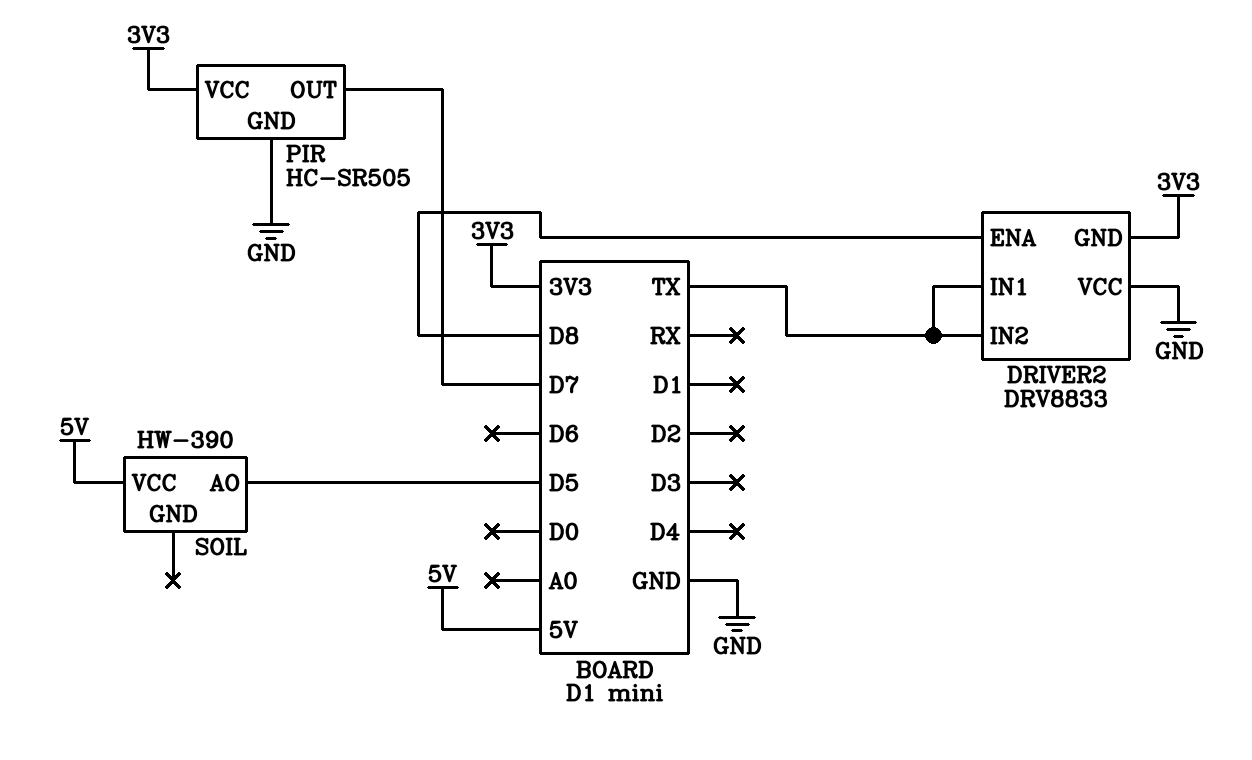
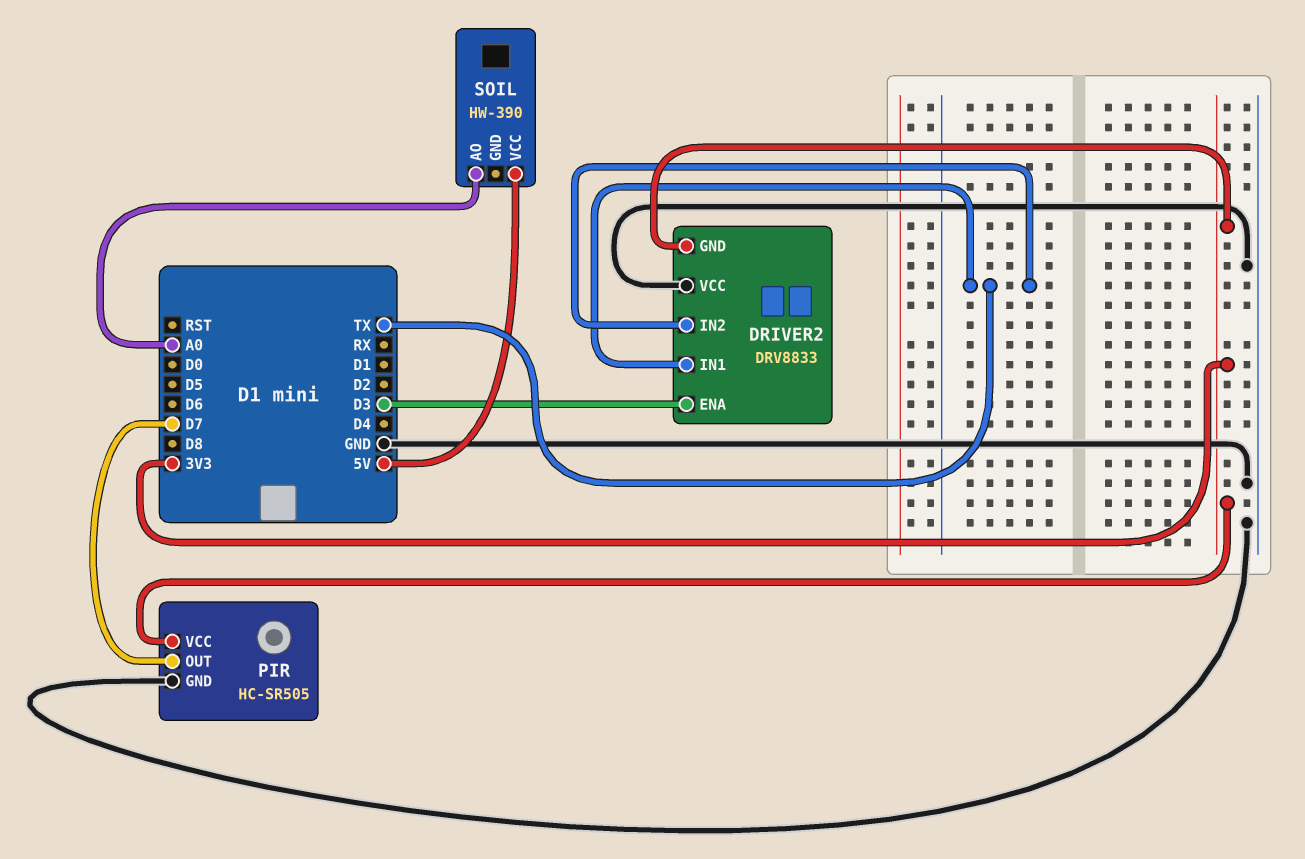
DRIVER2 pin ENA: D8 -> D3
SOIL pin AO: D5 -> A0

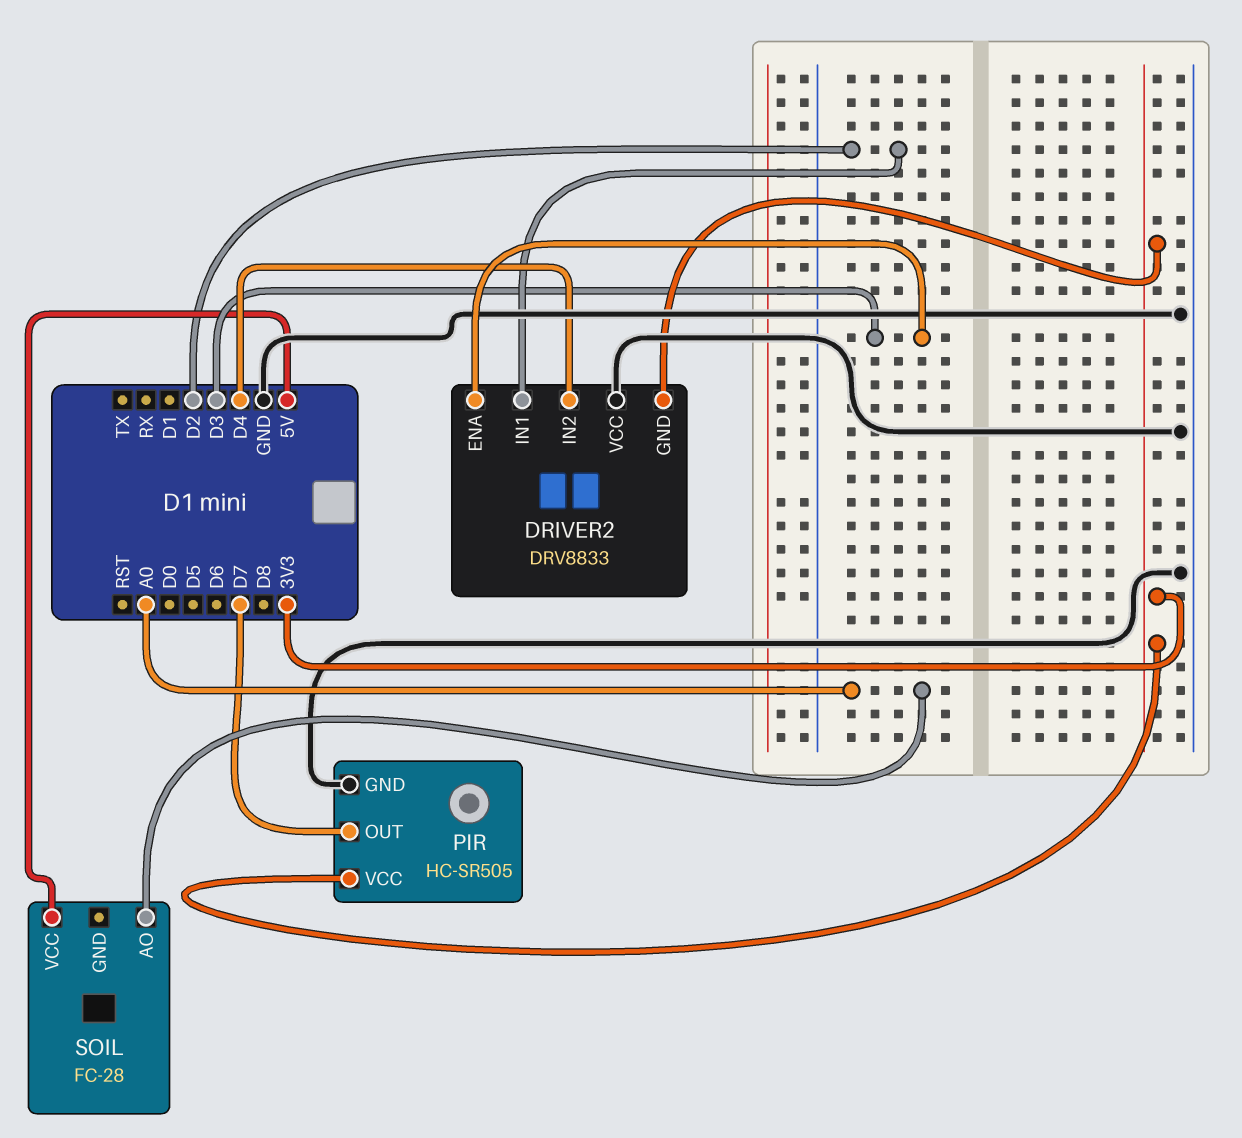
DRIVER2 pin IN1: TX -> D2
DRIVER2 pin IN2: TX -> D4
SOIL: HW-390 -> FC-28

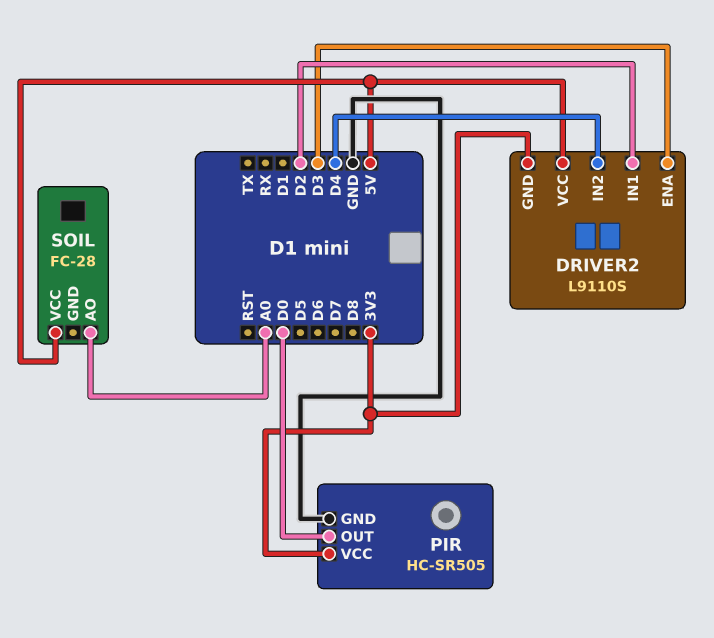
DRIVER2: DRV8833 -> L9110S
DRIVER2 pin VCC: GND -> 5V
PIR pin OUT: D7 -> D0

